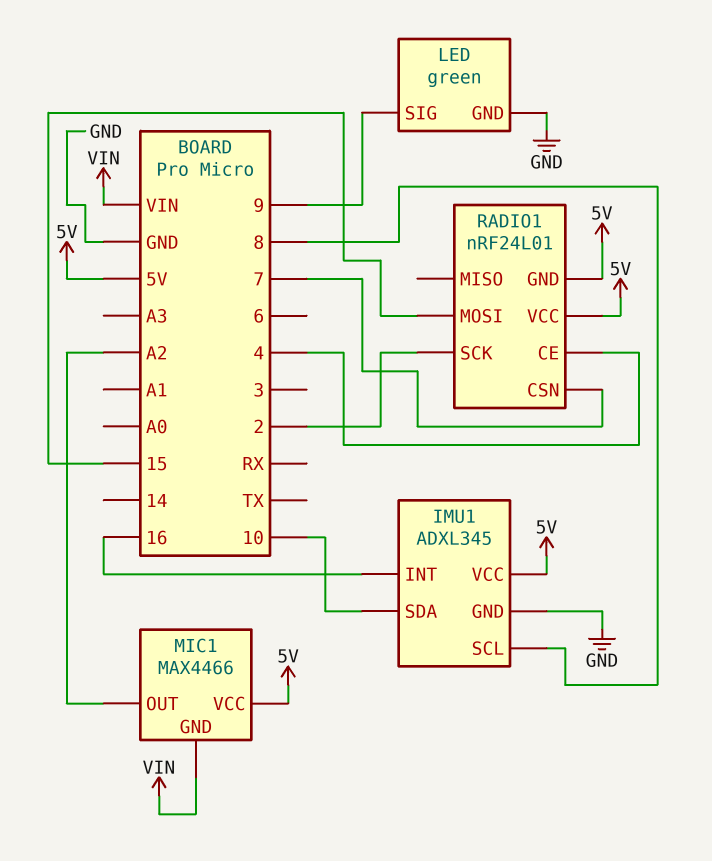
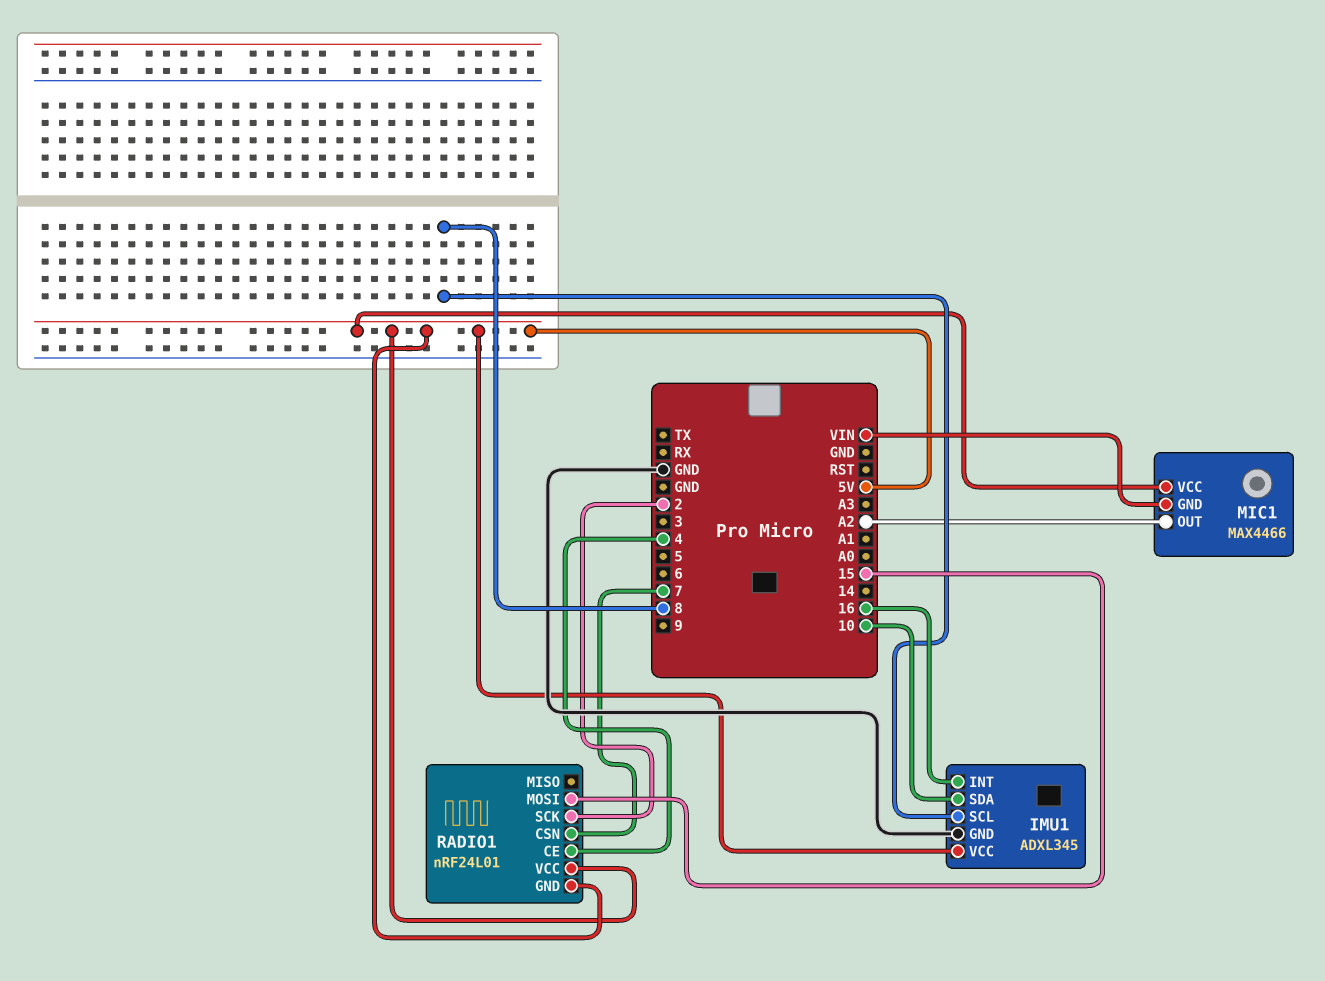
LED: green -> none
LED pin GND: GND -> none
LED pin SIG: 9 -> none

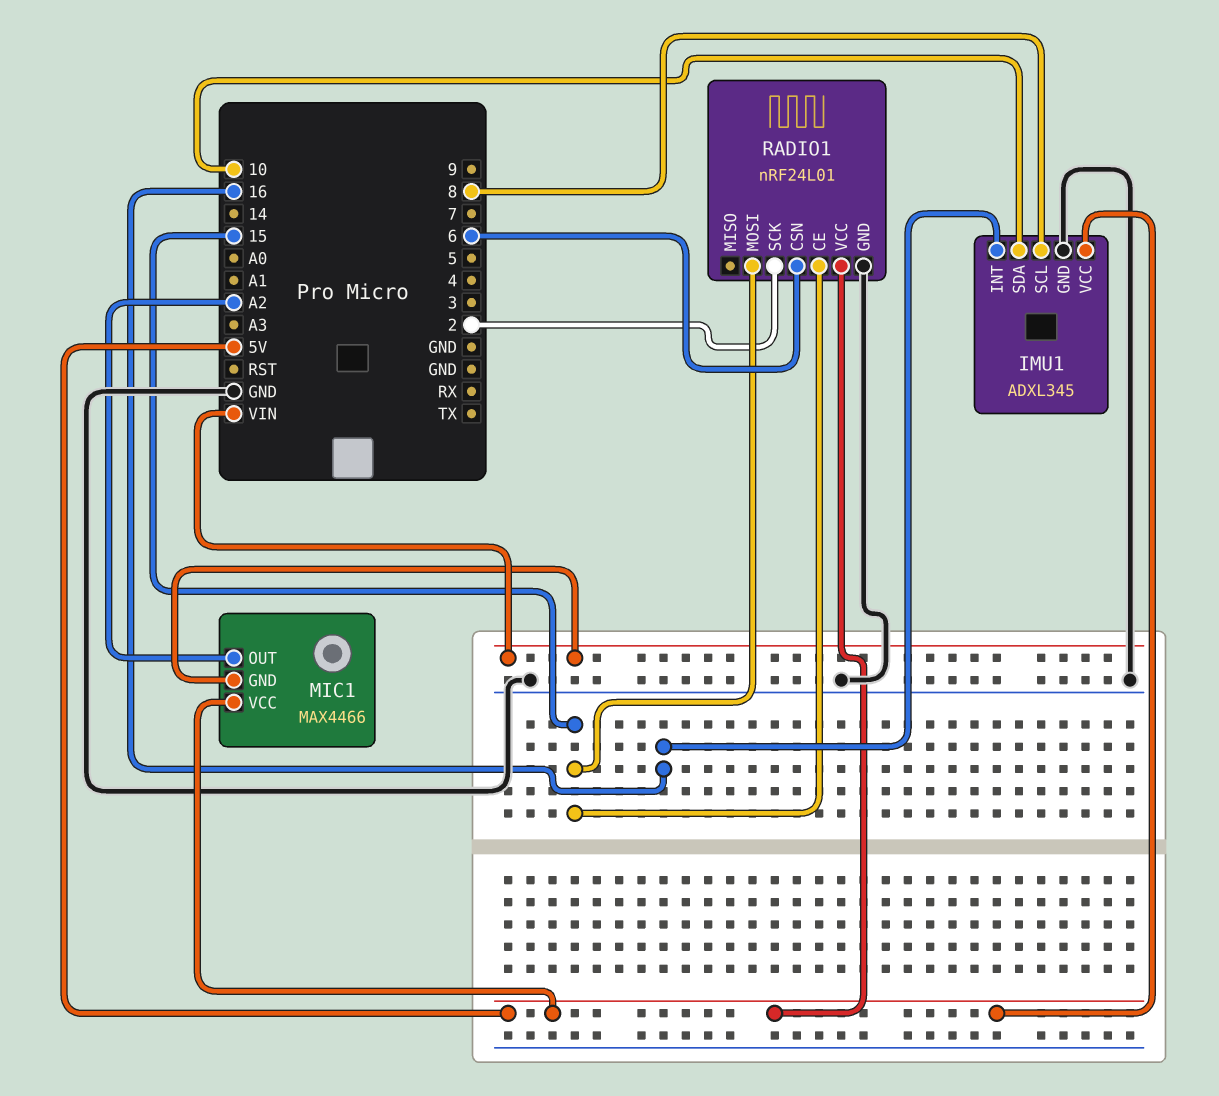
RADIO1 pin CE: 4 -> 15
RADIO1 pin CSN: 7 -> 6
RADIO1 pin GND: 5V -> GND

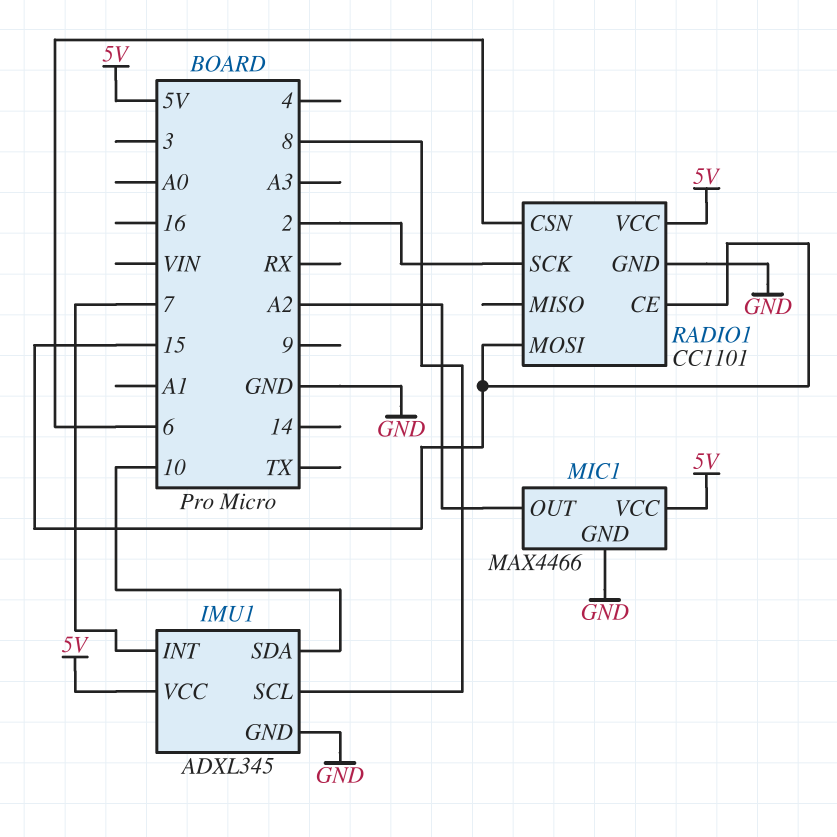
IMU1 pin INT: 16 -> 7
MIC1 pin GND: VIN -> GND
RADIO1: nRF24L01 -> CC1101

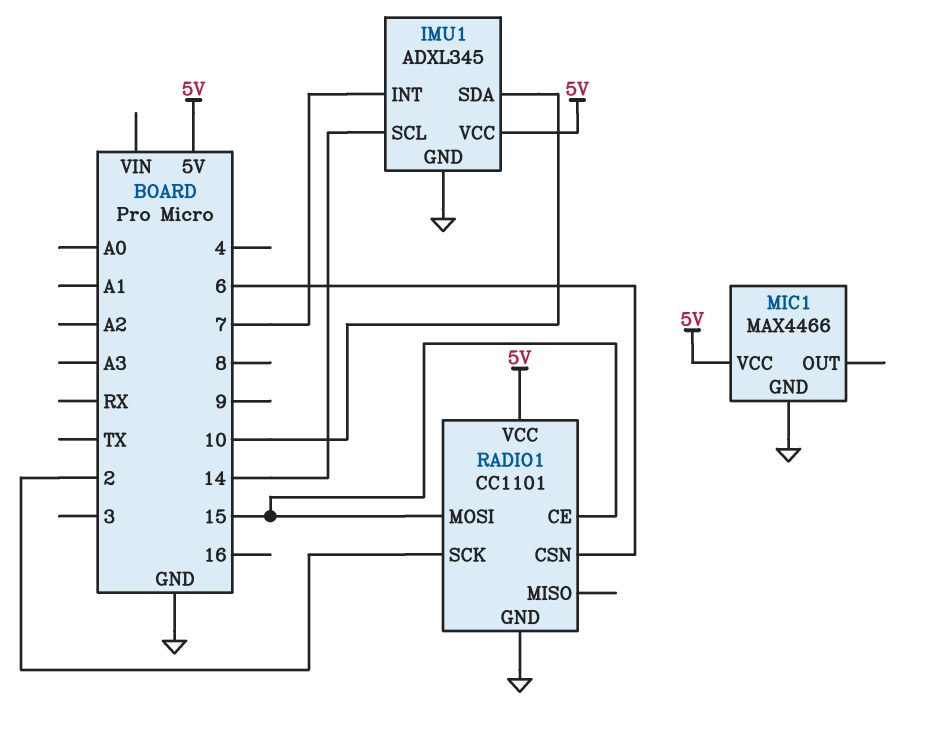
IMU1 pin SCL: 8 -> 14
MIC1 pin OUT: A2 -> none

